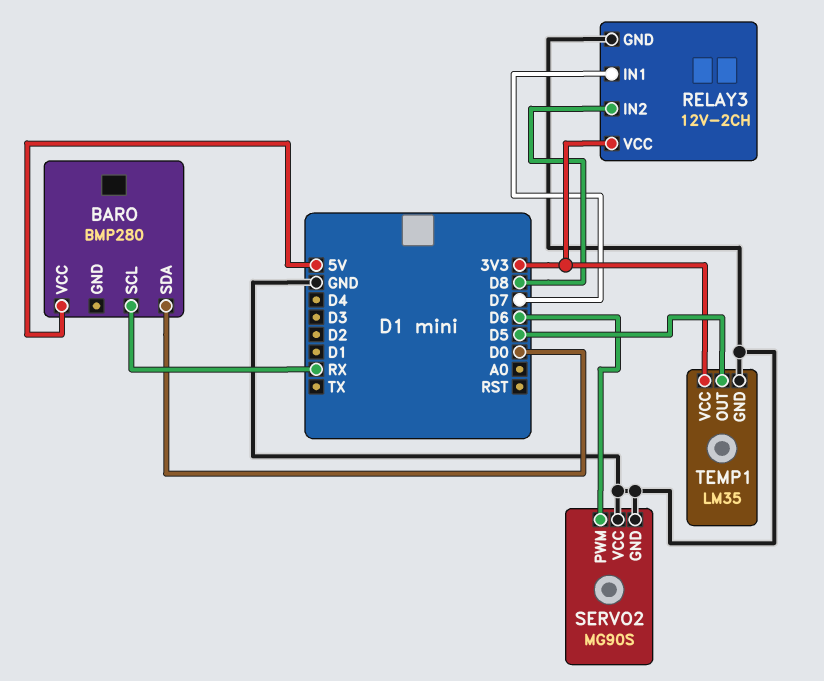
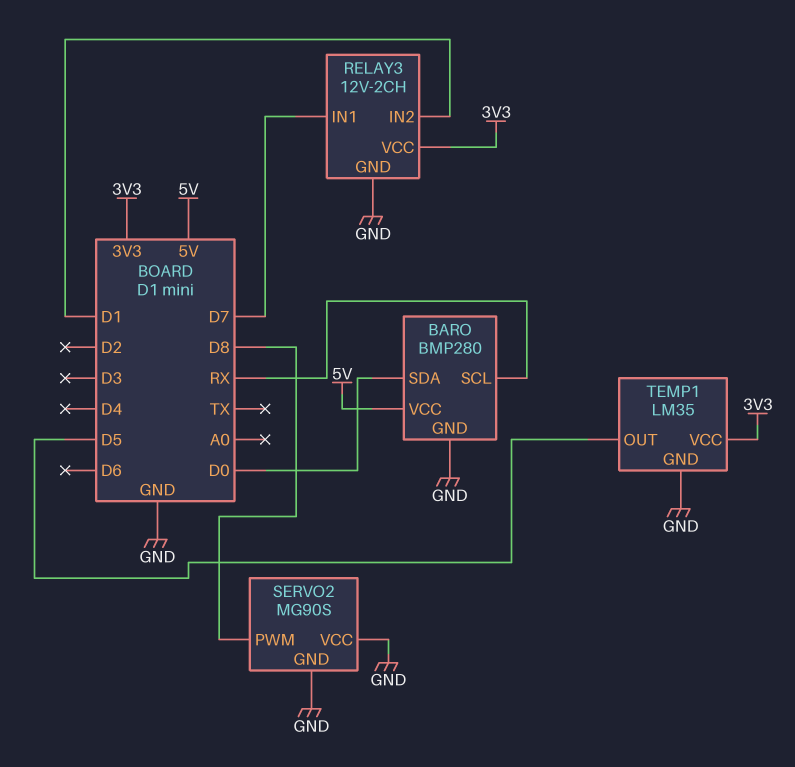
BARO pin GND: none -> GND
RELAY3 pin IN2: D8 -> D1
SERVO2 pin PWM: D6 -> D8

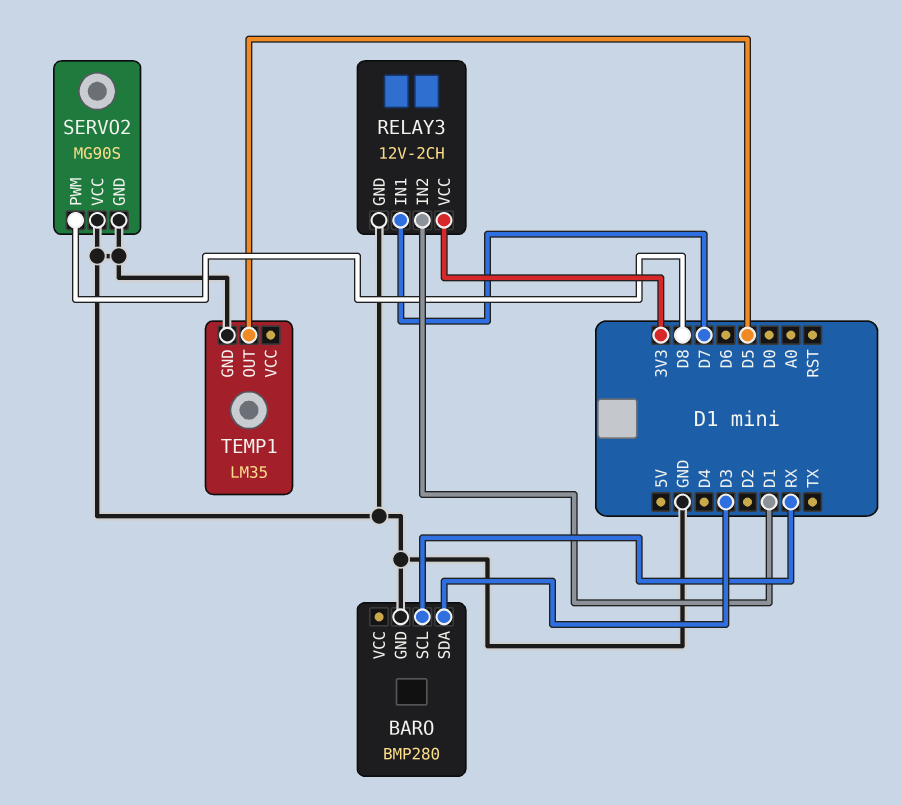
BARO pin SDA: D0 -> D3
BARO pin VCC: 5V -> none
TEMP1 pin VCC: 3V3 -> none

